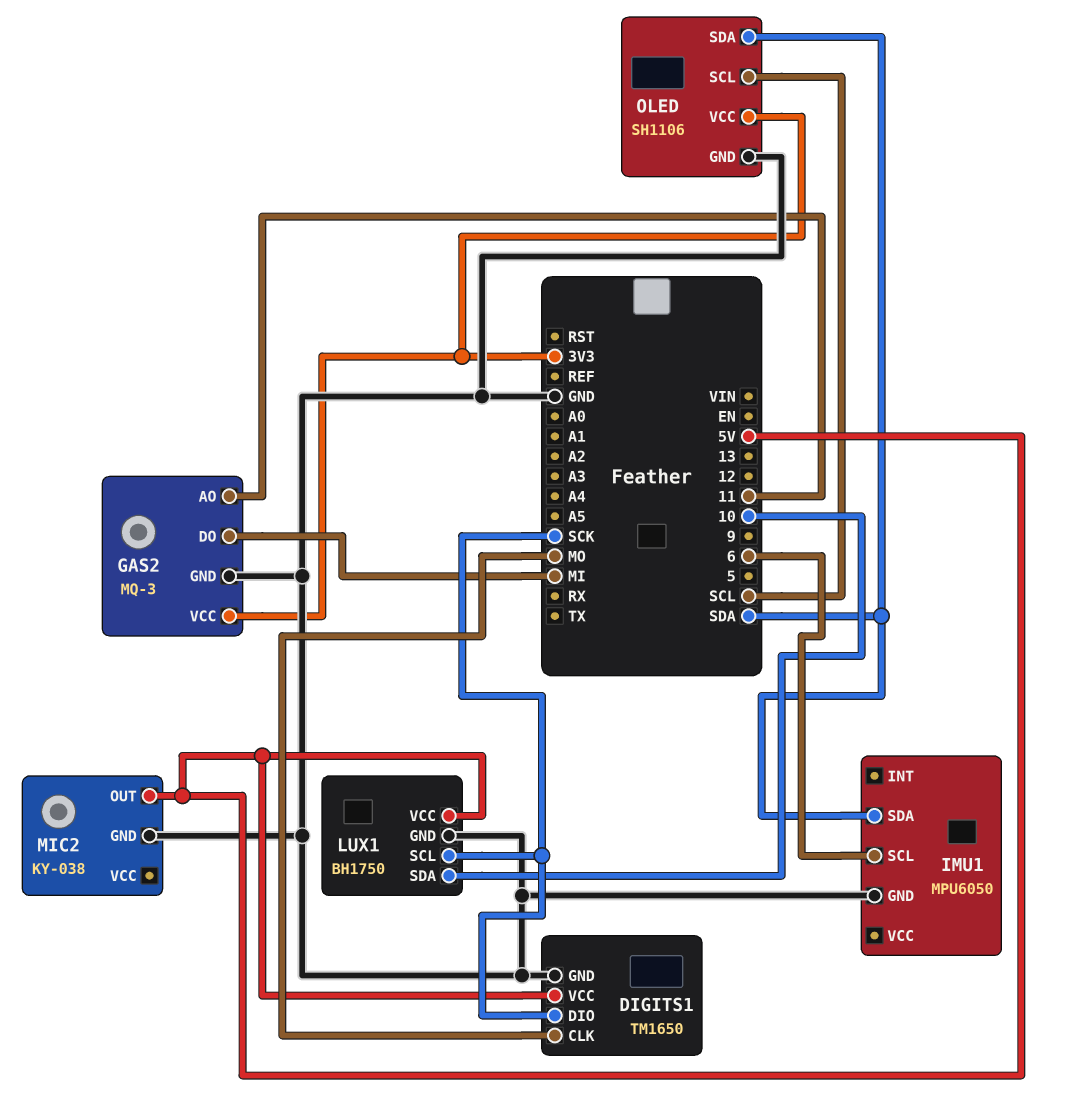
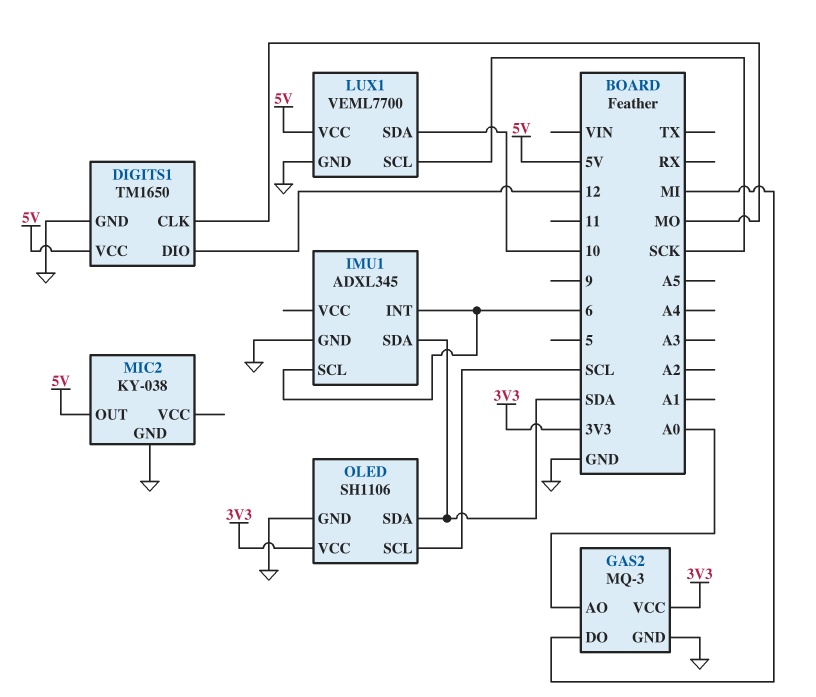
DIGITS1 pin DIO: SCK -> 12
GAS2 pin AO: 11 -> A0
IMU1: MPU6050 -> ADXL345
IMU1 pin INT: none -> 6
LUX1: BH1750 -> VEML7700

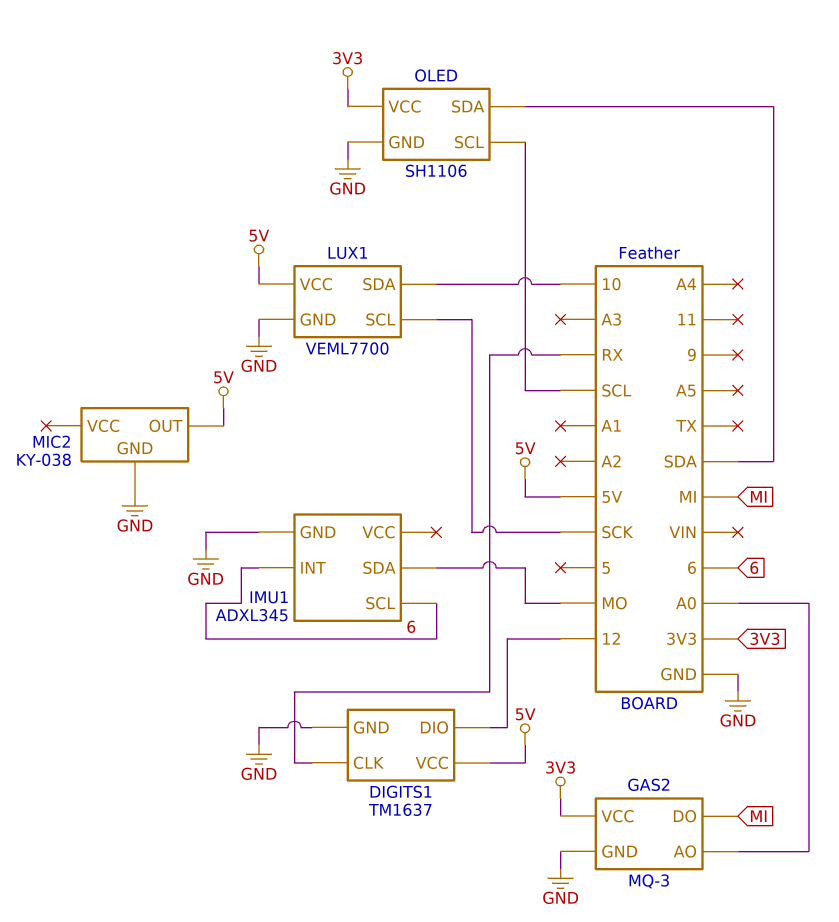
DIGITS1: TM1650 -> TM1637
DIGITS1 pin CLK: MO -> RX
IMU1 pin SDA: SDA -> MO

